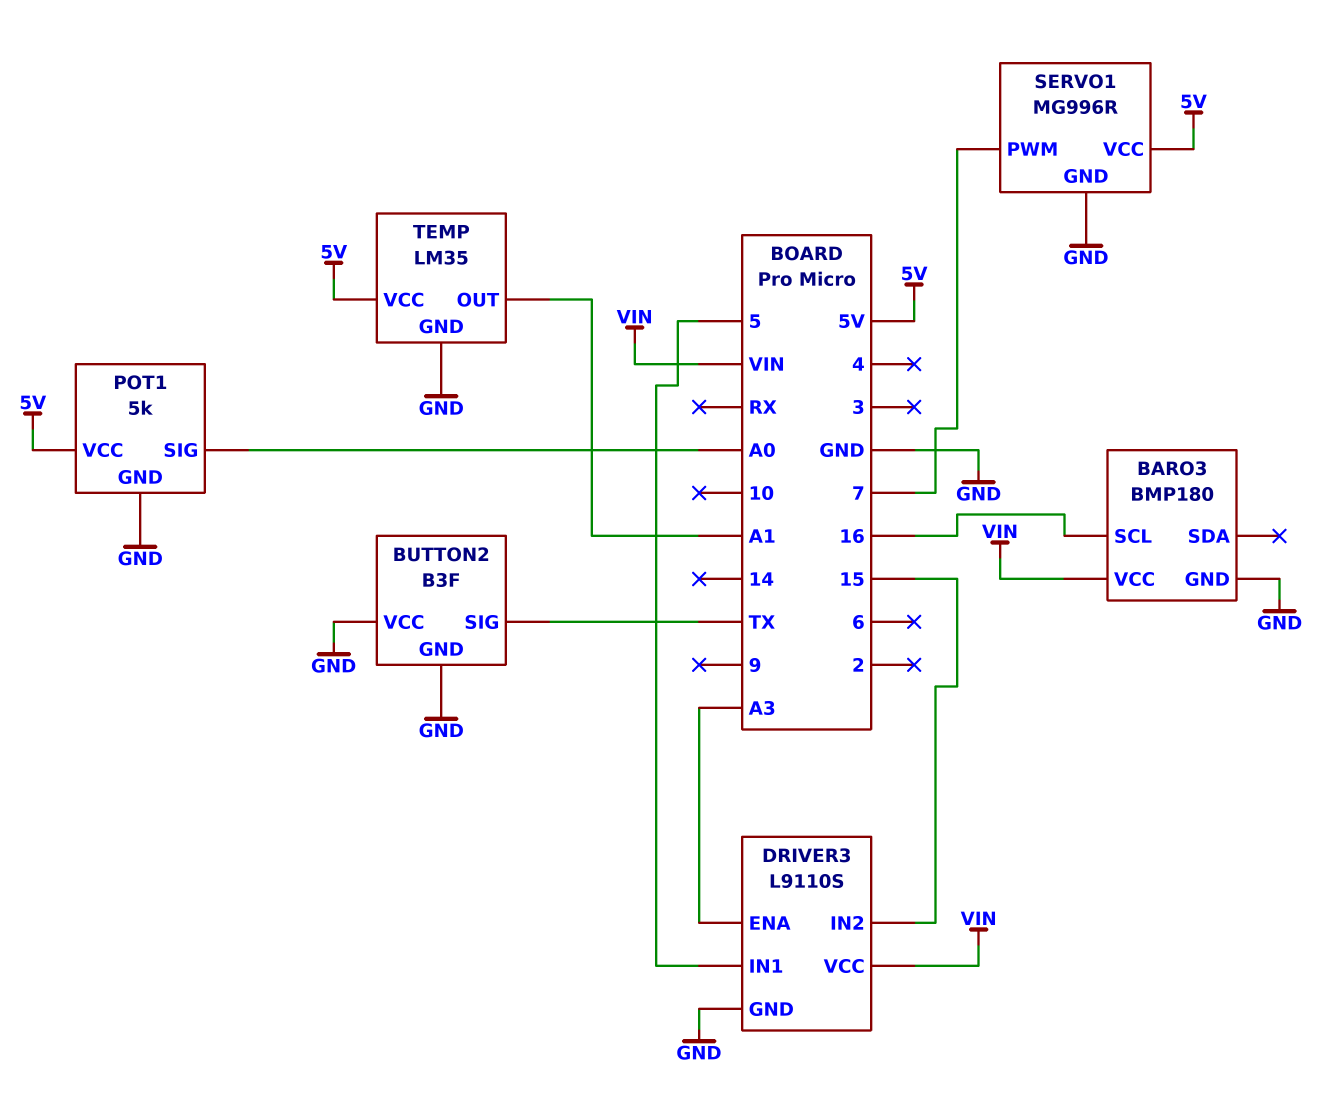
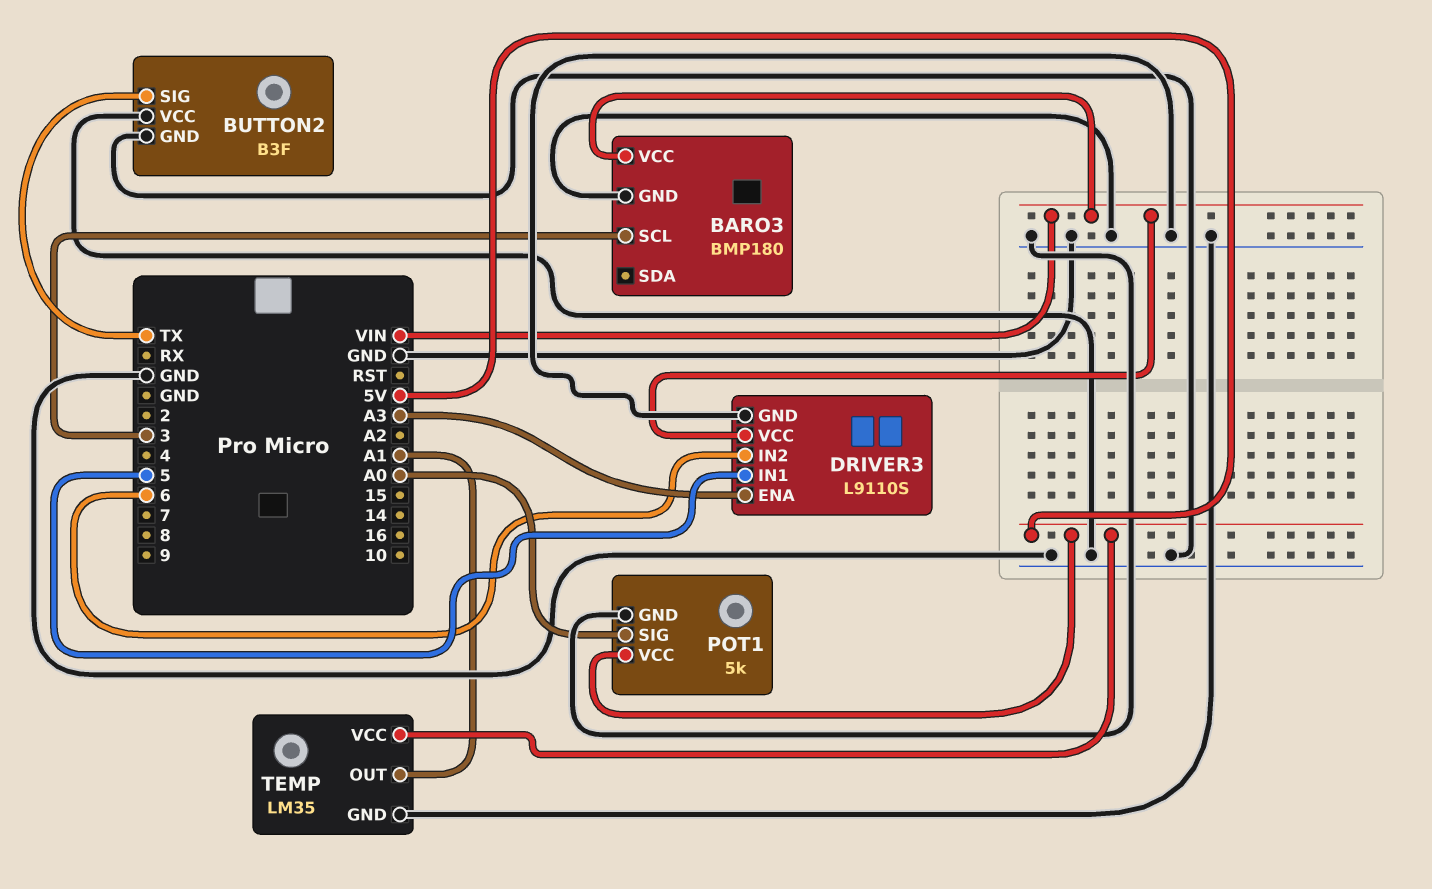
BARO3 pin SCL: 16 -> 3
DRIVER3 pin IN2: 15 -> 6
SERVO1: MG996R -> none
SERVO1 pin GND: GND -> none
SERVO1 pin PWM: 7 -> none
SERVO1 pin VCC: 5V -> none

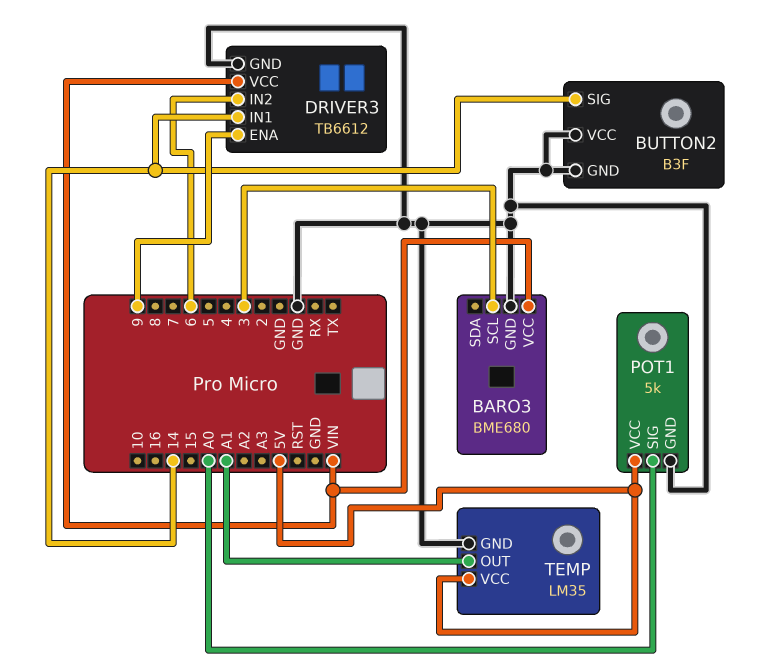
BARO3: BMP180 -> BME680
BUTTON2 pin SIG: TX -> 14
DRIVER3: L9110S -> TB6612
DRIVER3 pin ENA: A3 -> 9
DRIVER3 pin IN1: 5 -> 14

